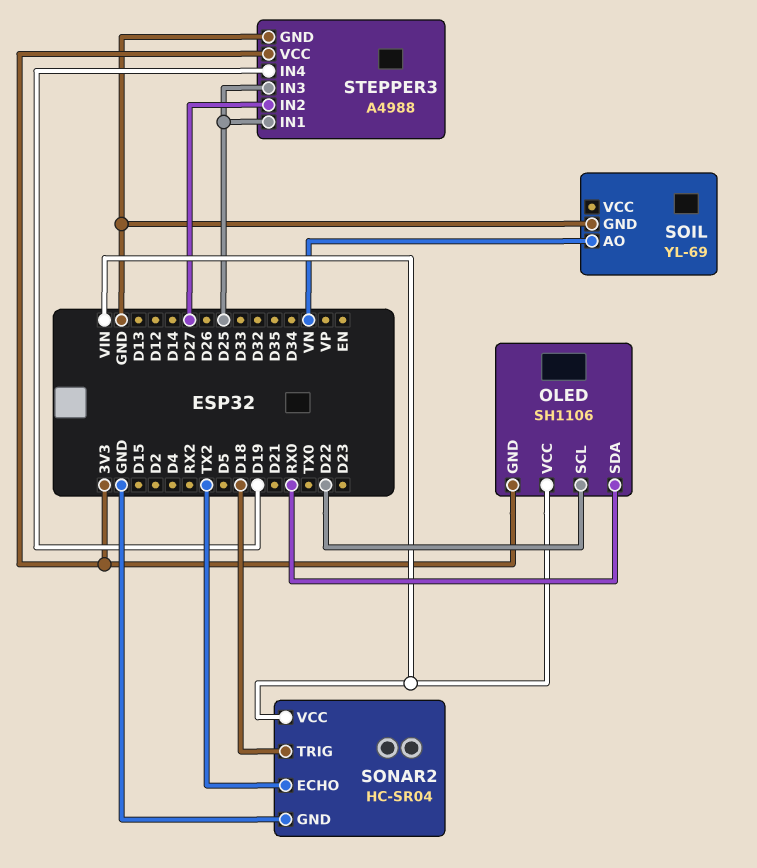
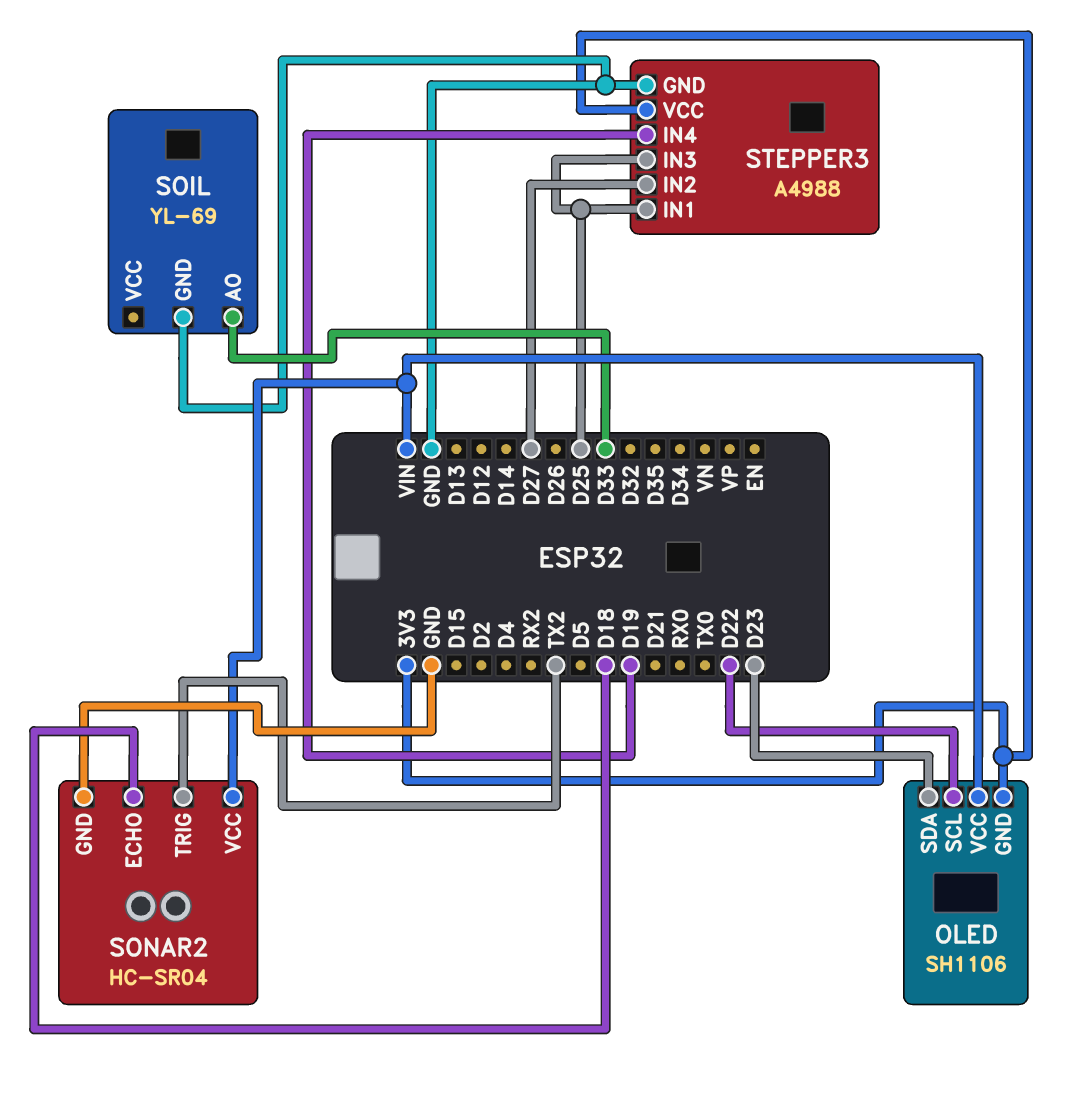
OLED pin SDA: RX0 -> D23
SOIL pin AO: VN -> D33
SONAR2 pin ECHO: TX2 -> D18
SONAR2 pin TRIG: D18 -> TX2

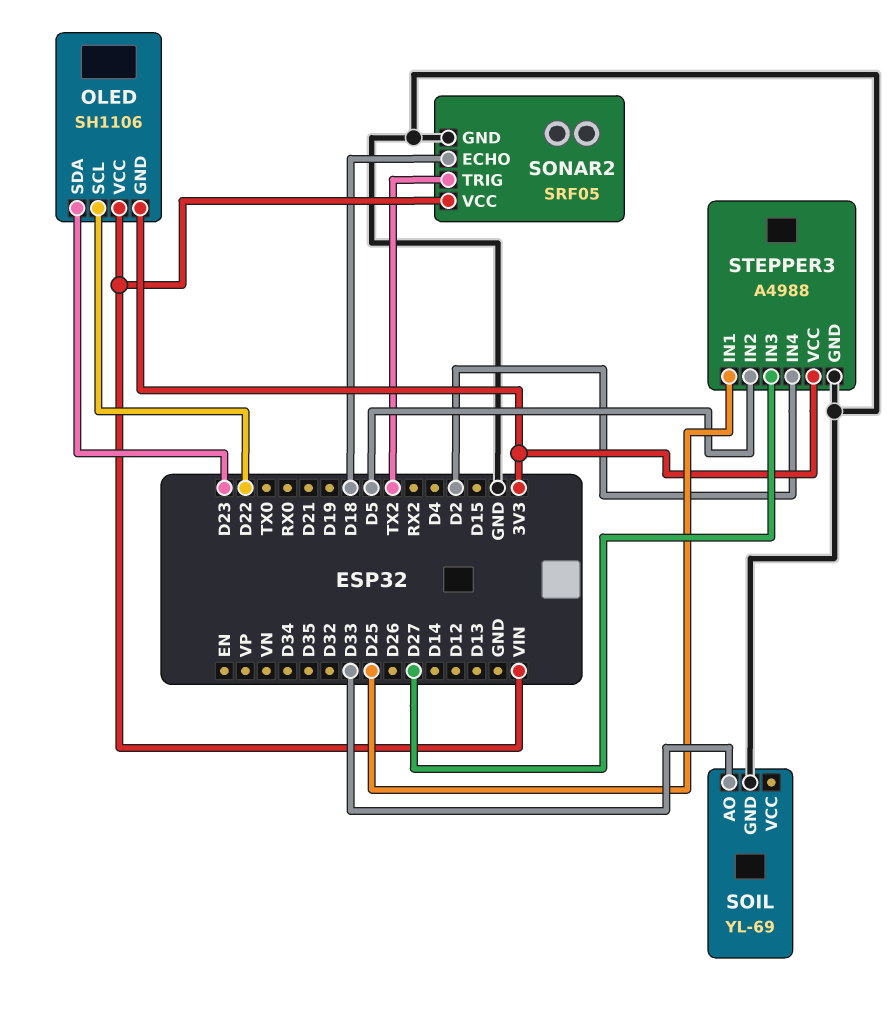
SONAR2: HC-SR04 -> SRF05
STEPPER3 pin IN2: D27 -> D5
STEPPER3 pin IN3: D25 -> D27
STEPPER3 pin IN4: D19 -> D2

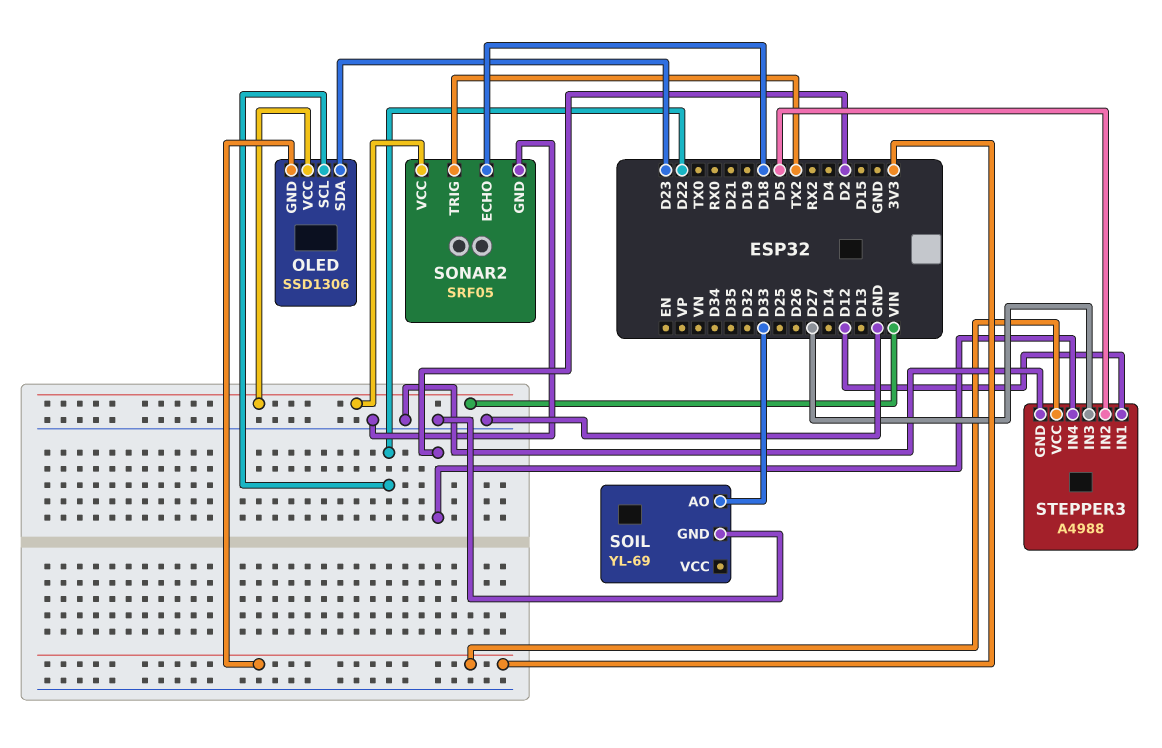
OLED: SH1106 -> SSD1306
STEPPER3 pin IN1: D25 -> D12

